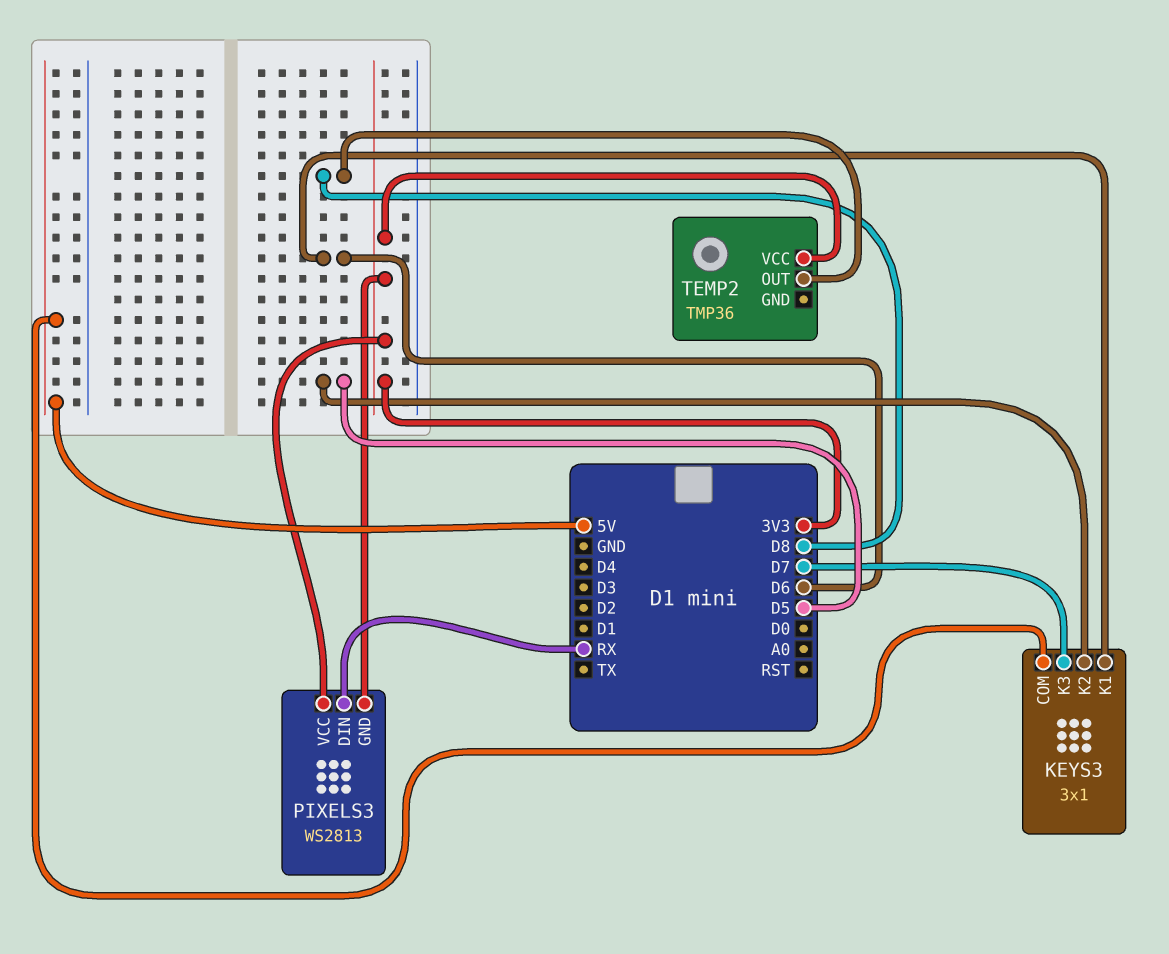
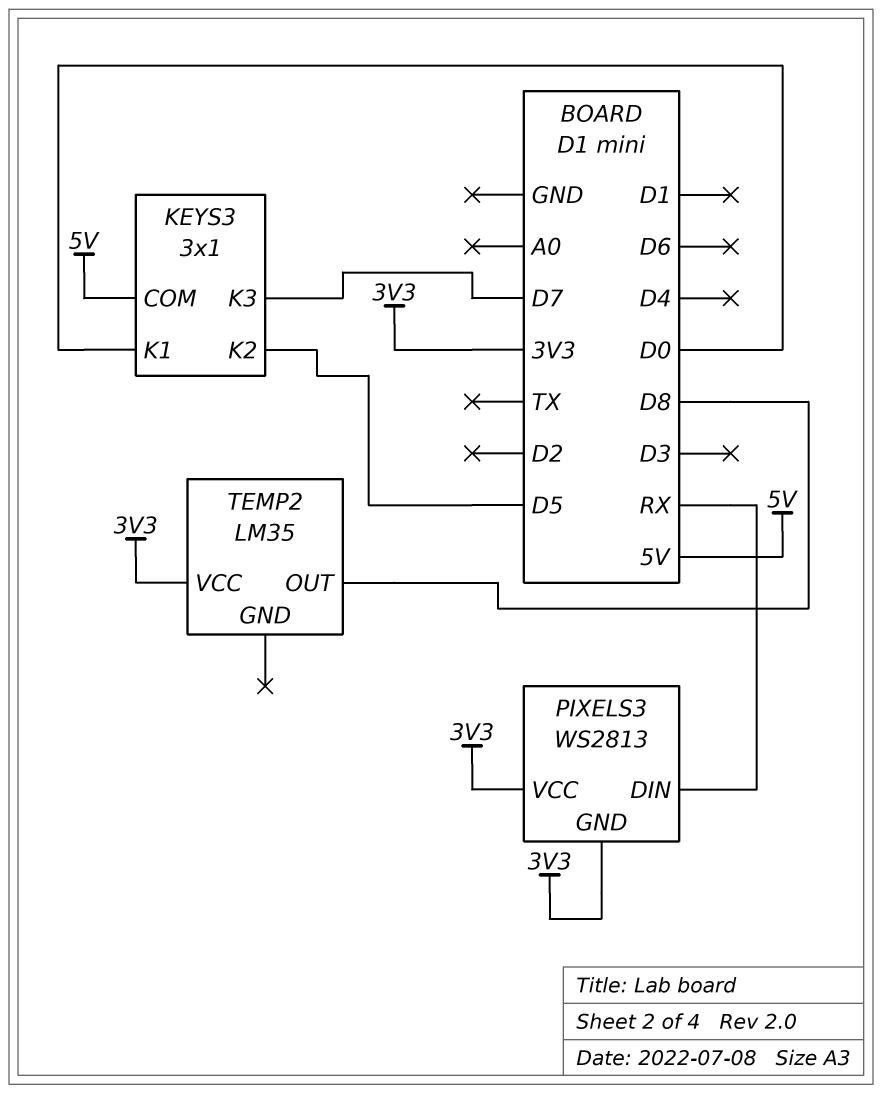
KEYS3 pin K1: D6 -> D0
TEMP2: TMP36 -> LM35

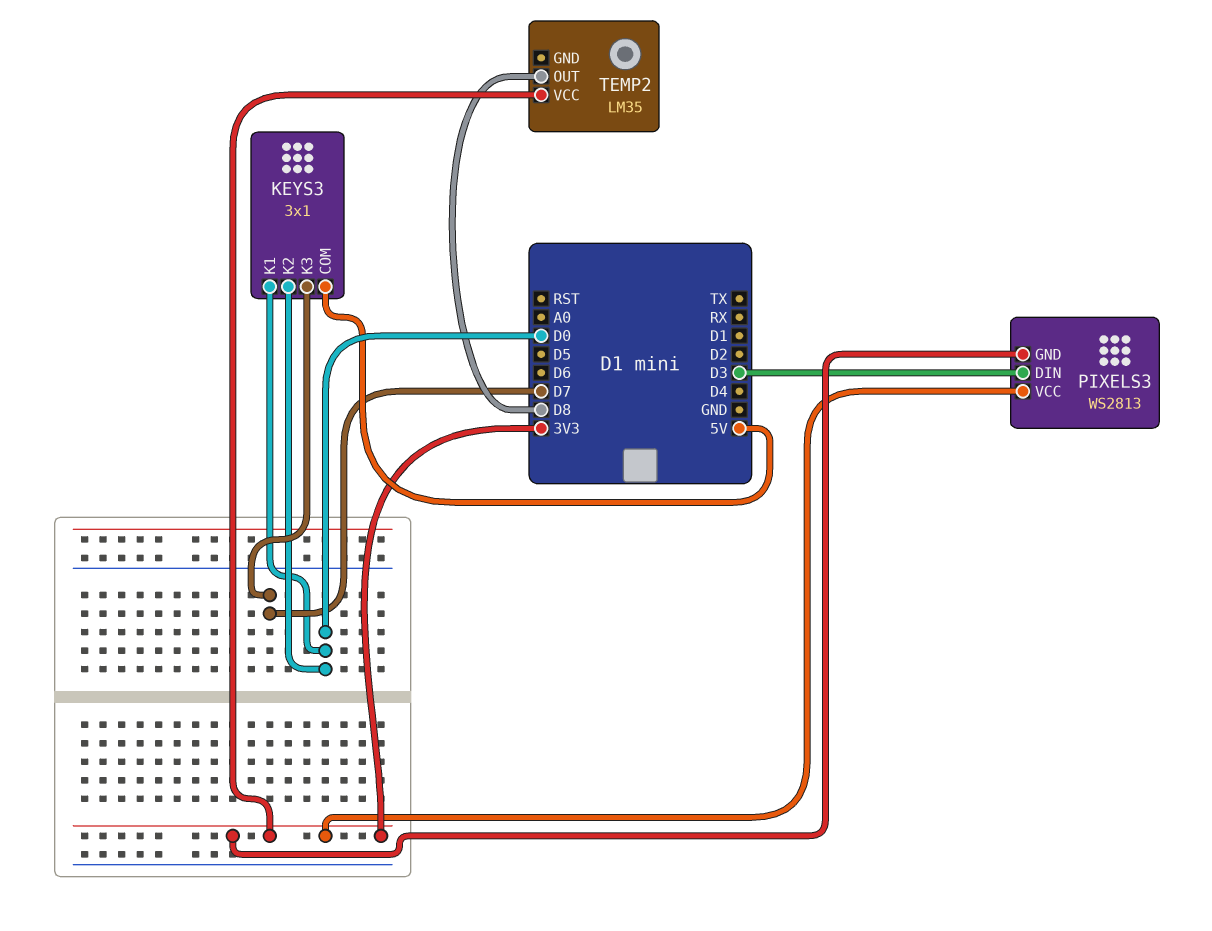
KEYS3 pin K2: D5 -> D0
PIXELS3 pin DIN: RX -> D3

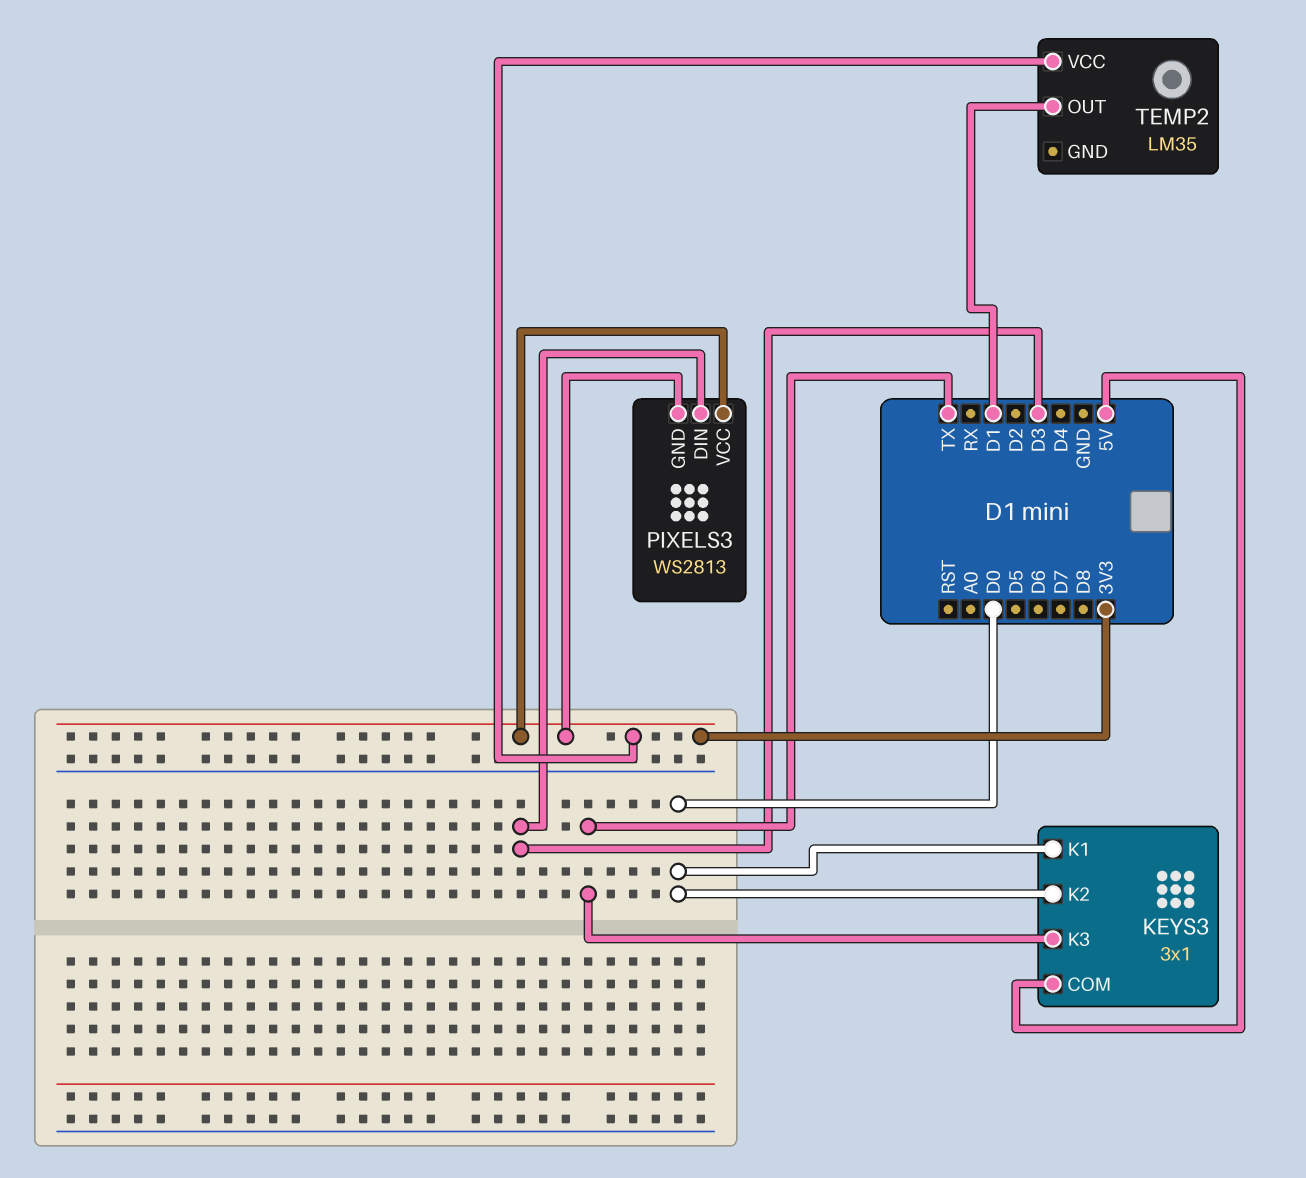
KEYS3 pin K3: D7 -> TX
TEMP2 pin OUT: D8 -> D1

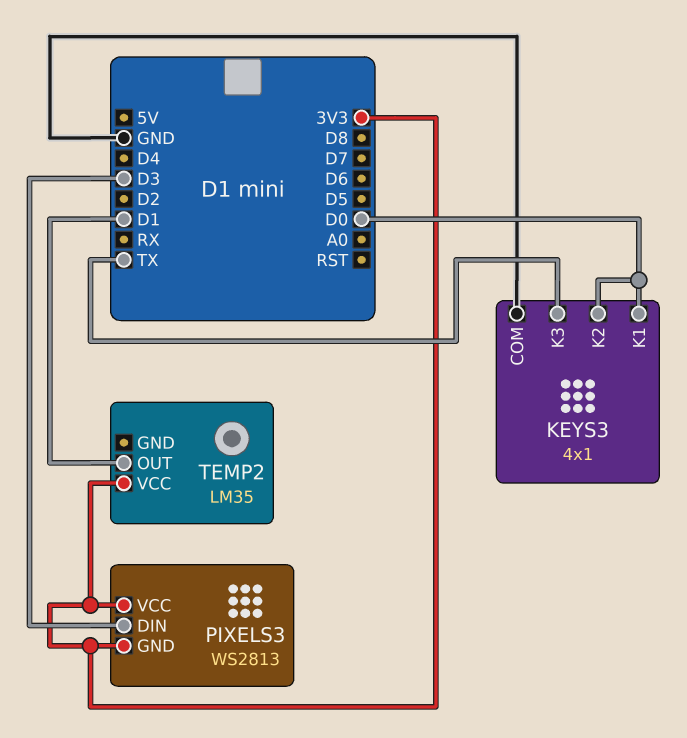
KEYS3: 3x1 -> 4x1
KEYS3 pin COM: 5V -> GND

